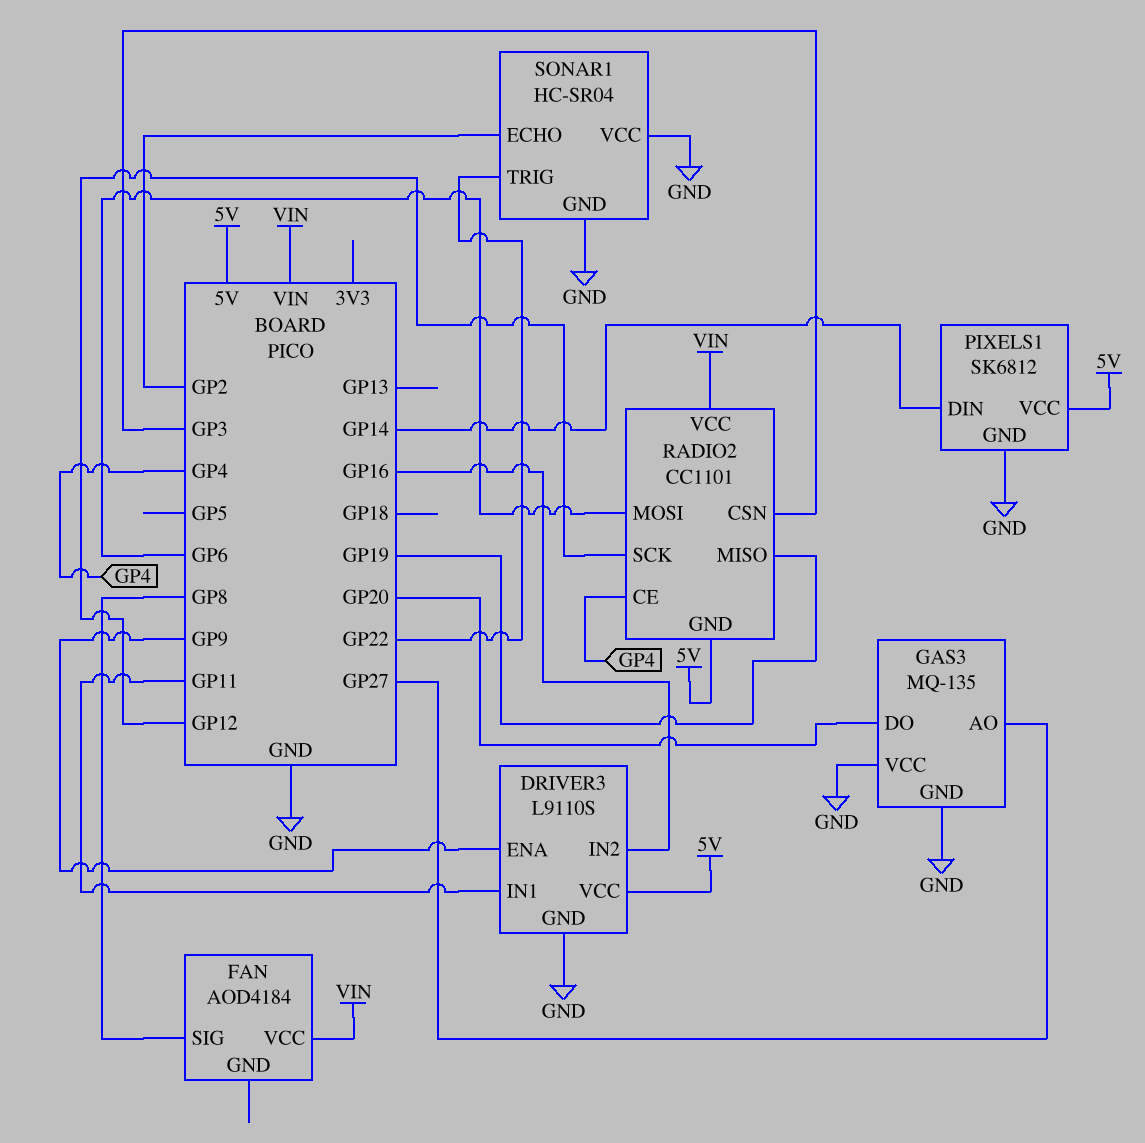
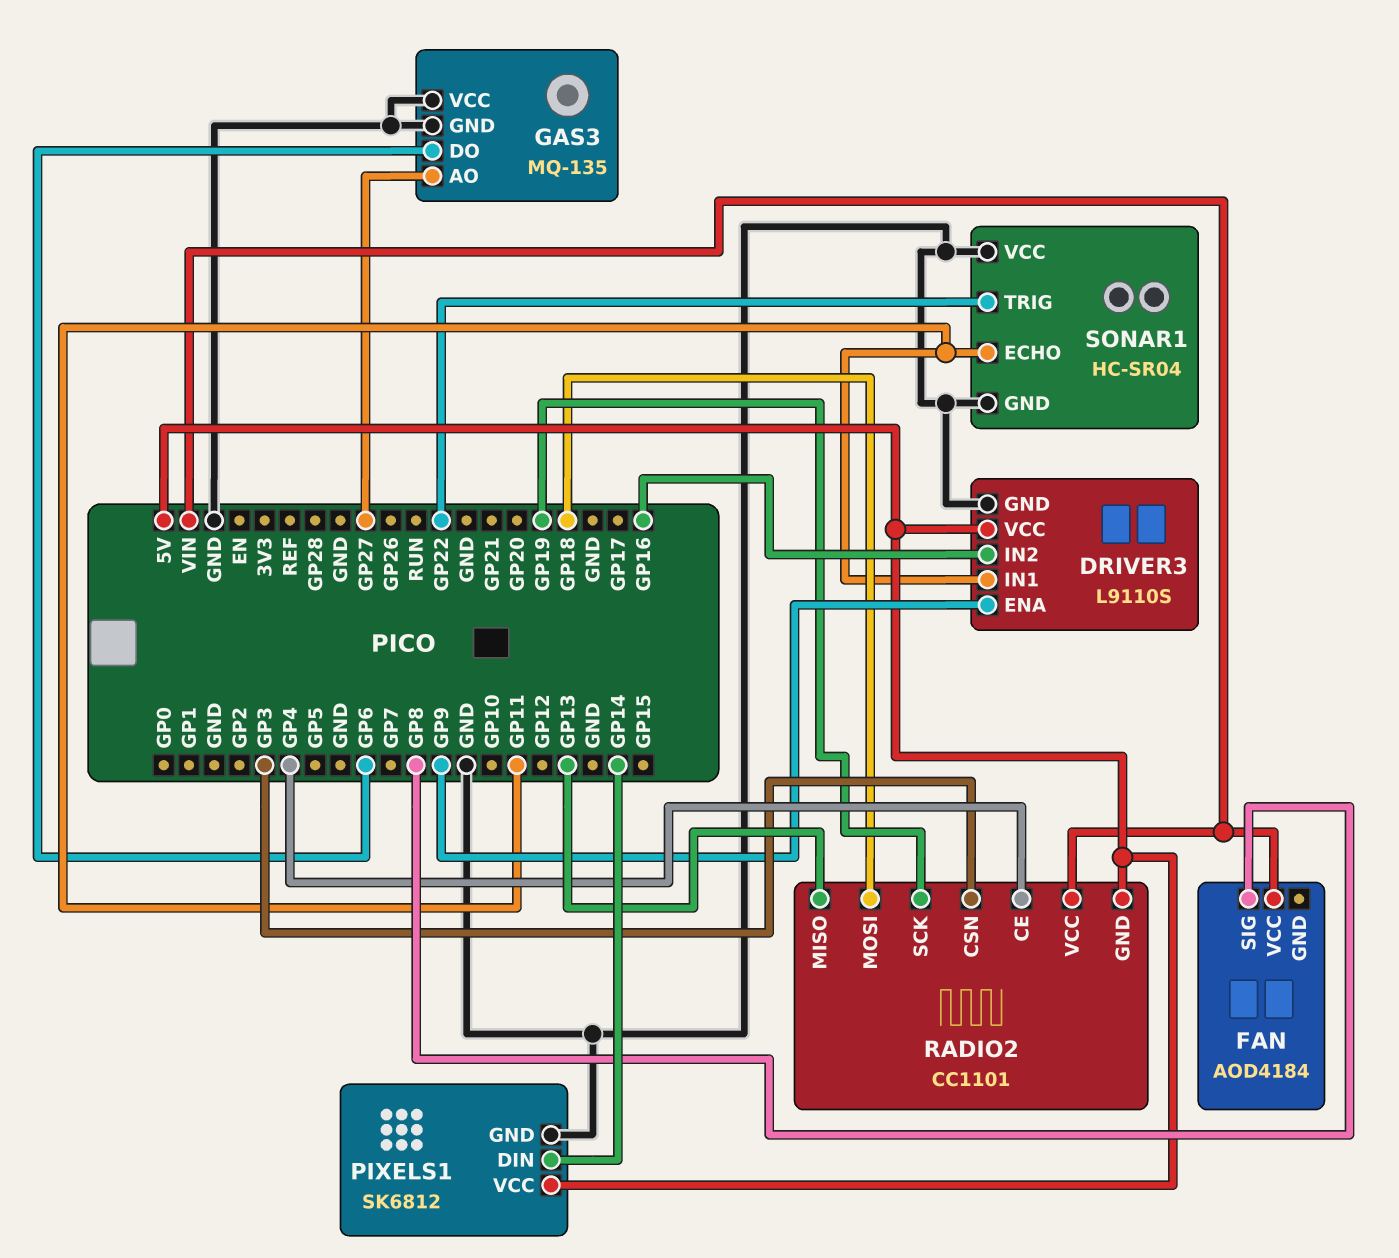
GAS3 pin DO: GP20 -> GP6
RADIO2 pin MISO: GP19 -> GP13
RADIO2 pin MOSI: GP6 -> GP18
RADIO2 pin SCK: GP12 -> GP19
SONAR1 pin ECHO: GP2 -> GP11

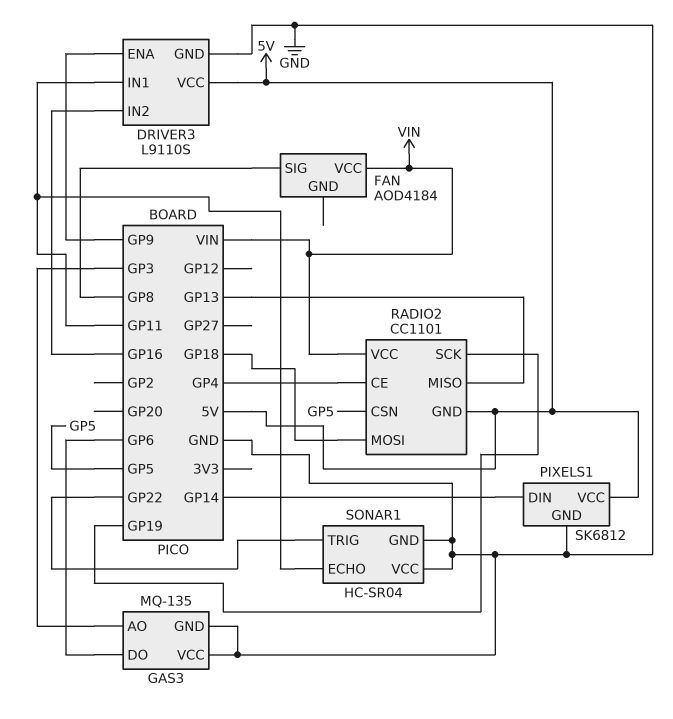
GAS3 pin AO: GP27 -> GP3
RADIO2 pin CSN: GP3 -> GP5

